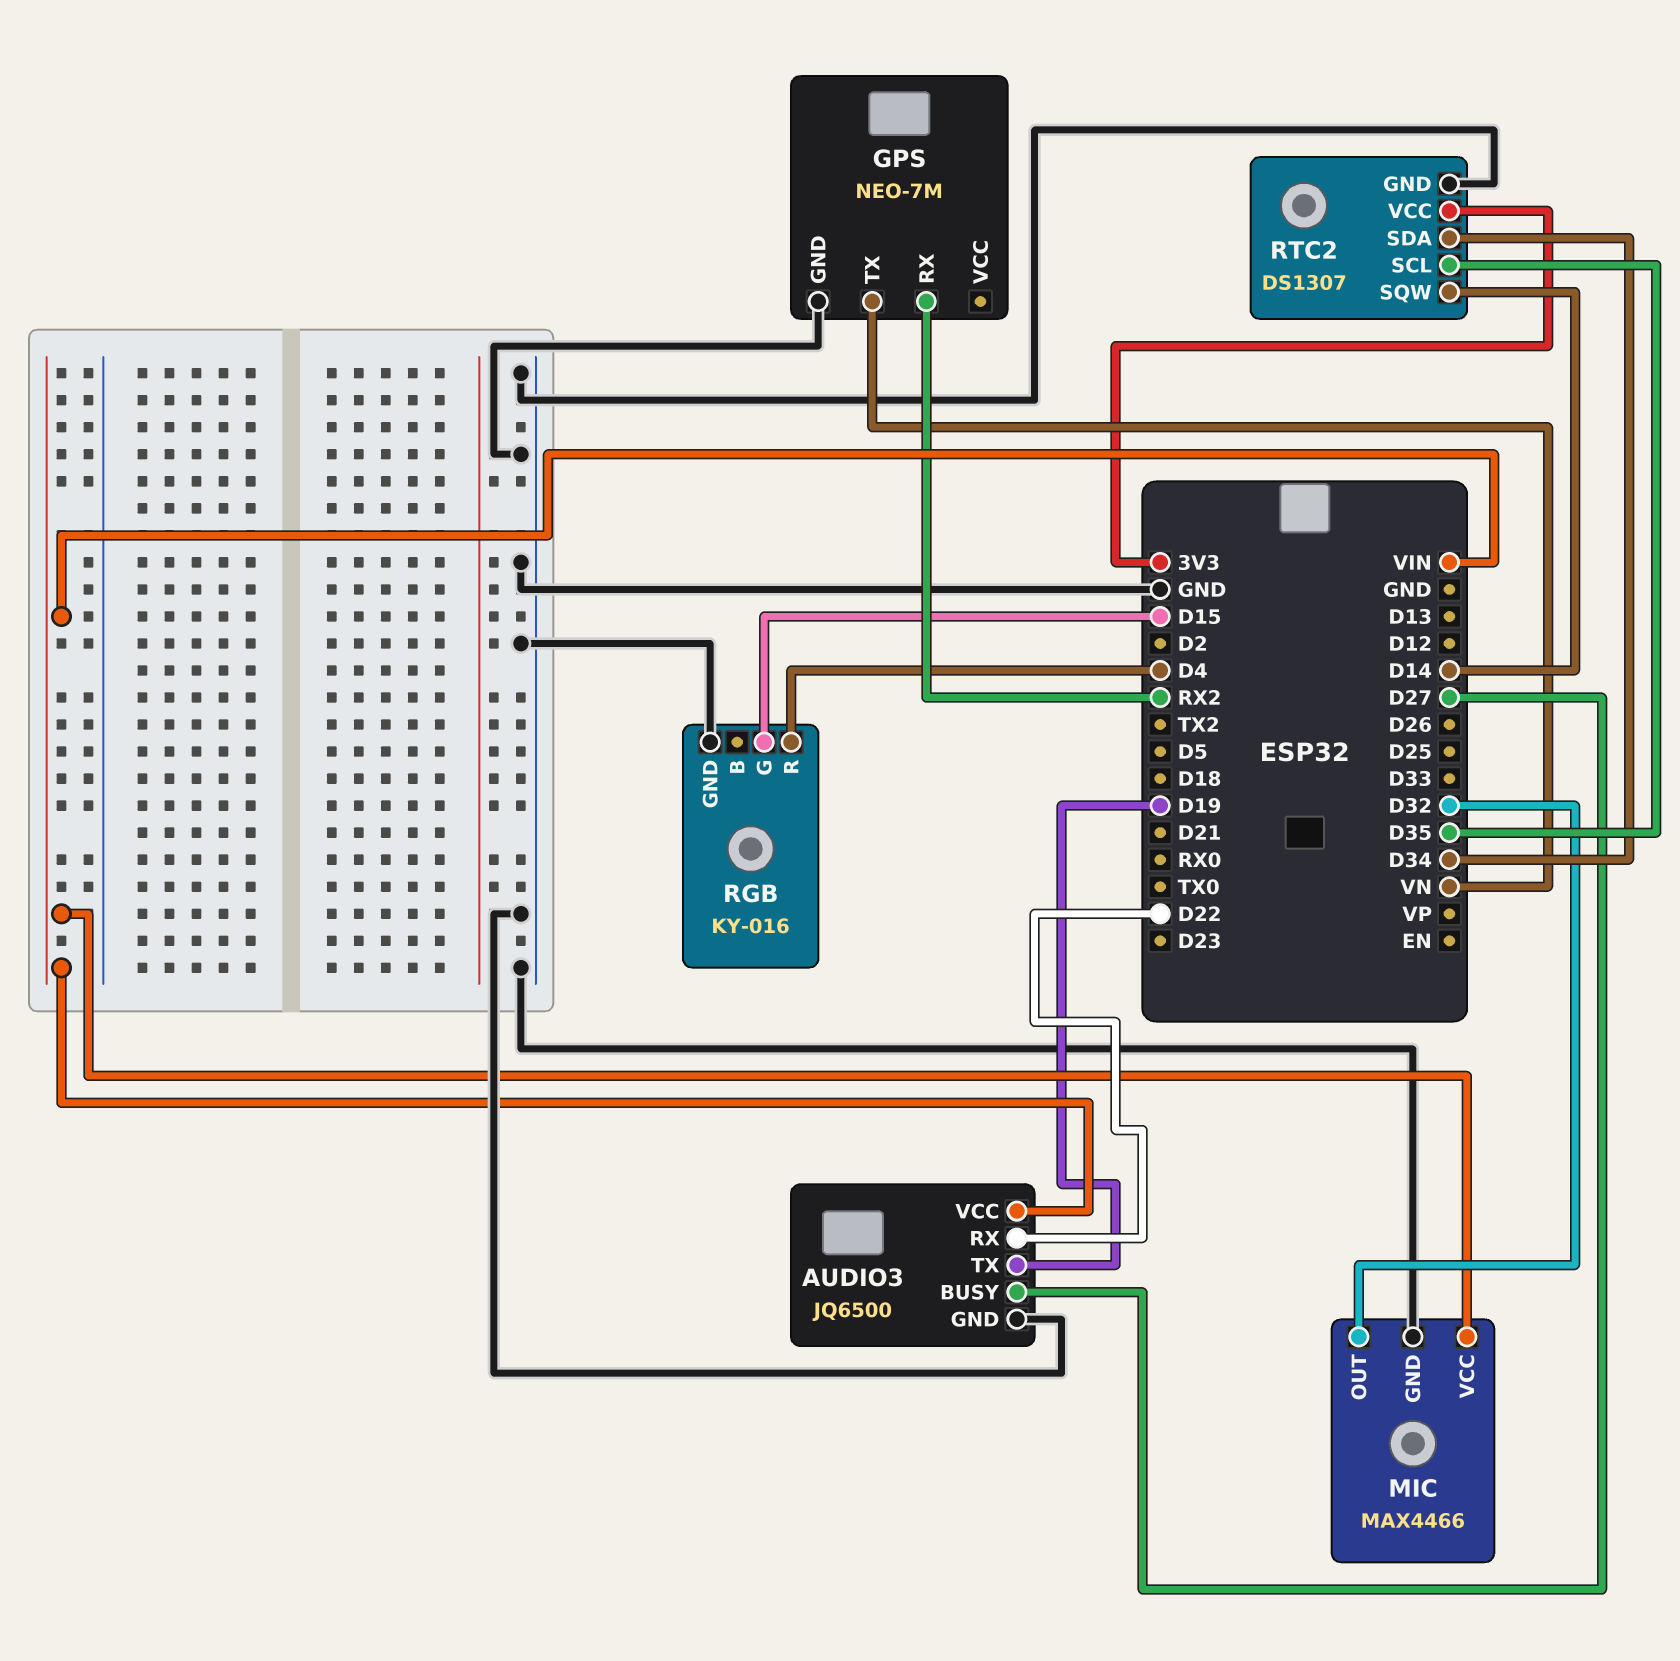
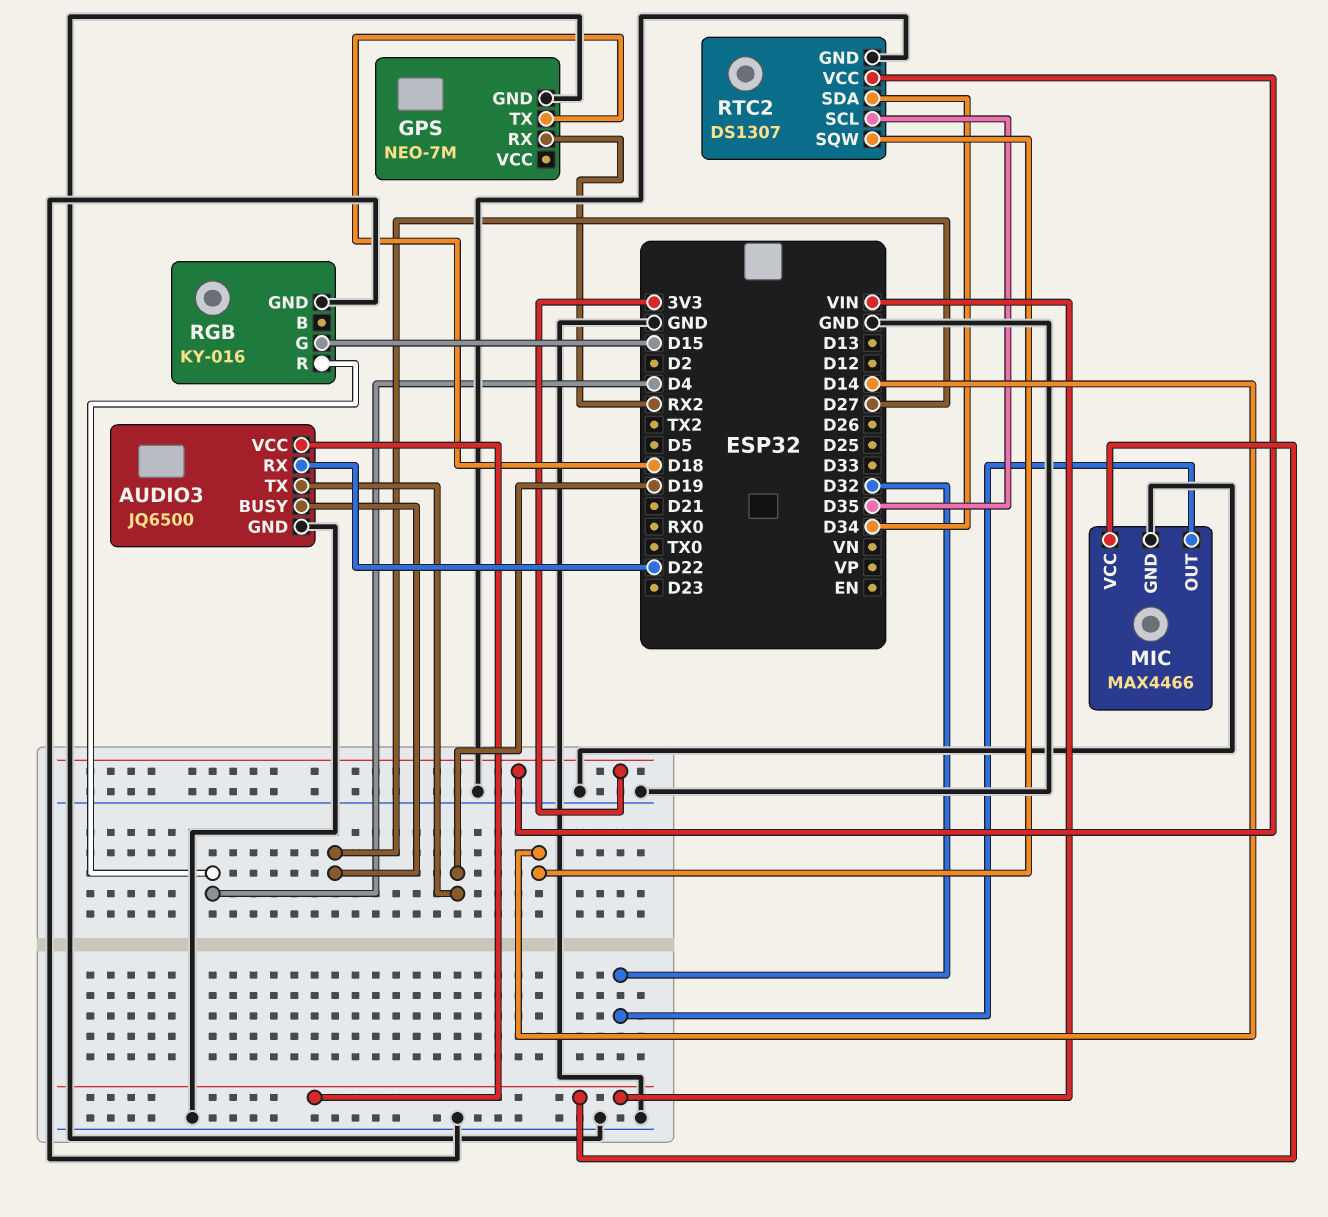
GPS pin TX: VN -> D18

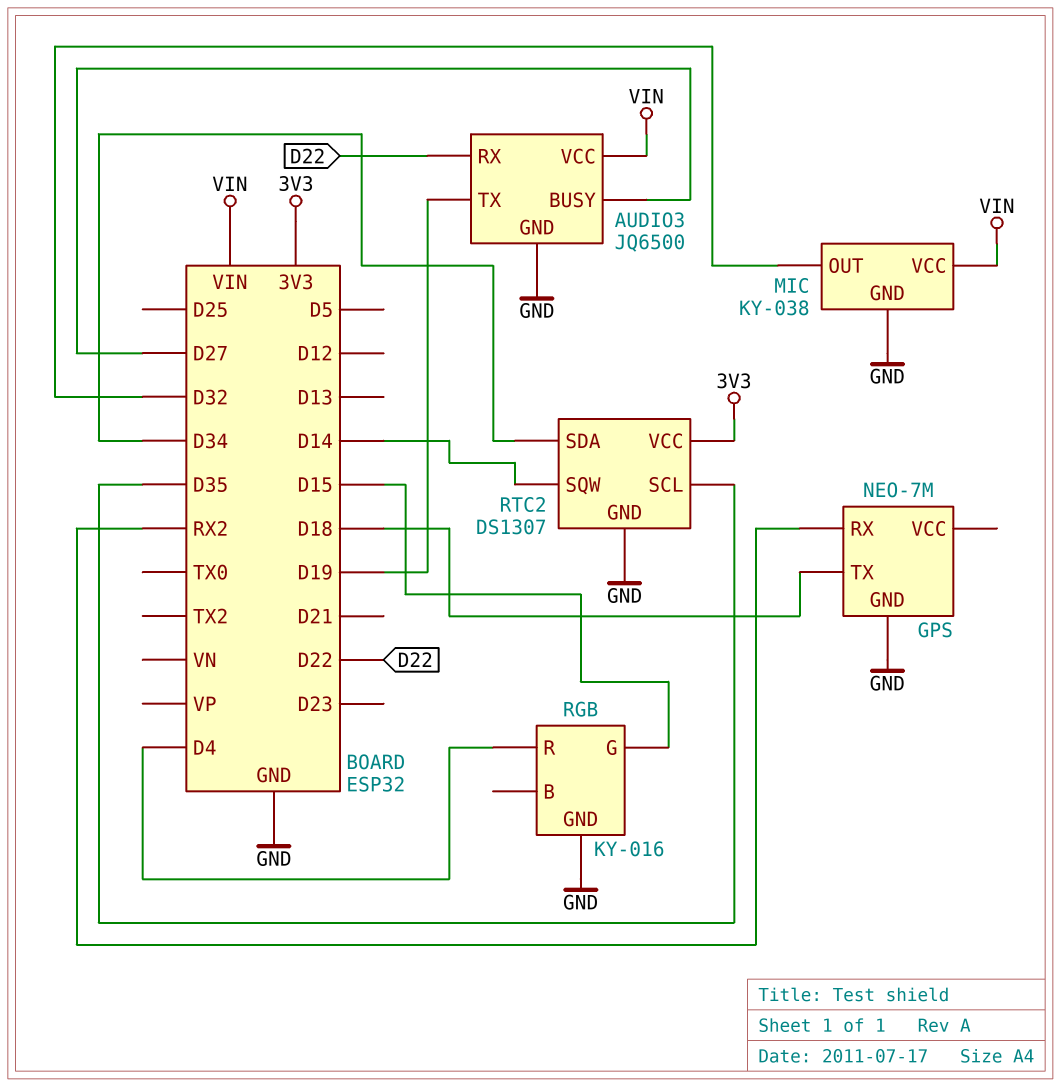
MIC: MAX4466 -> KY-038

